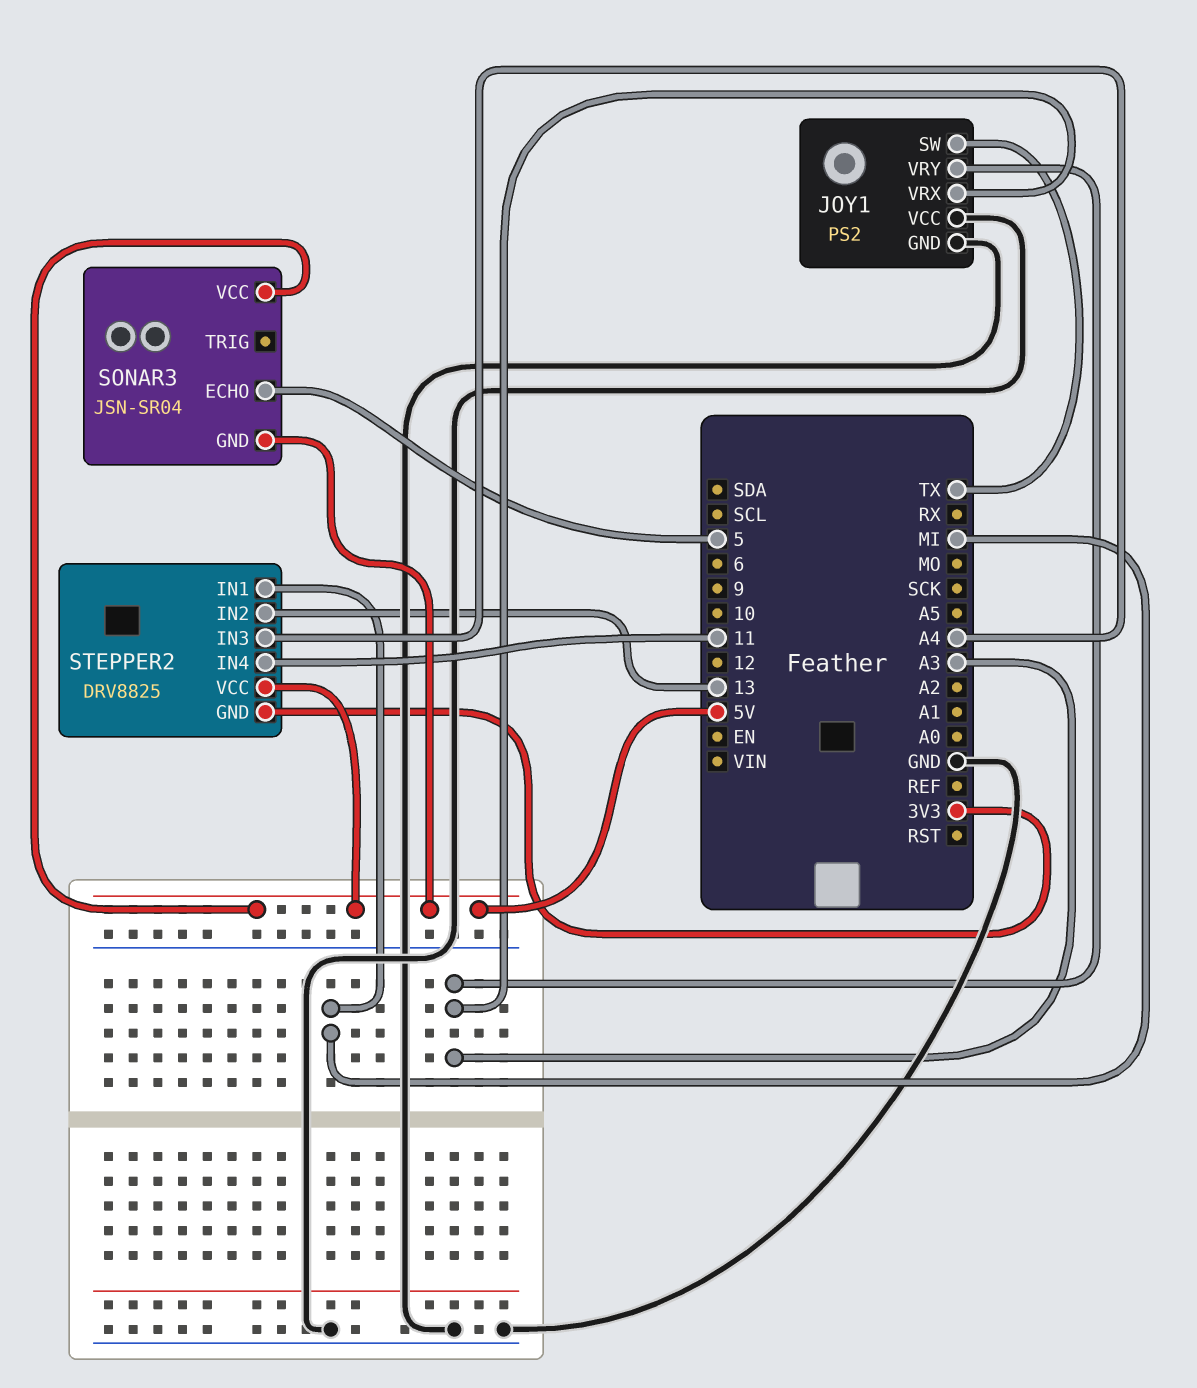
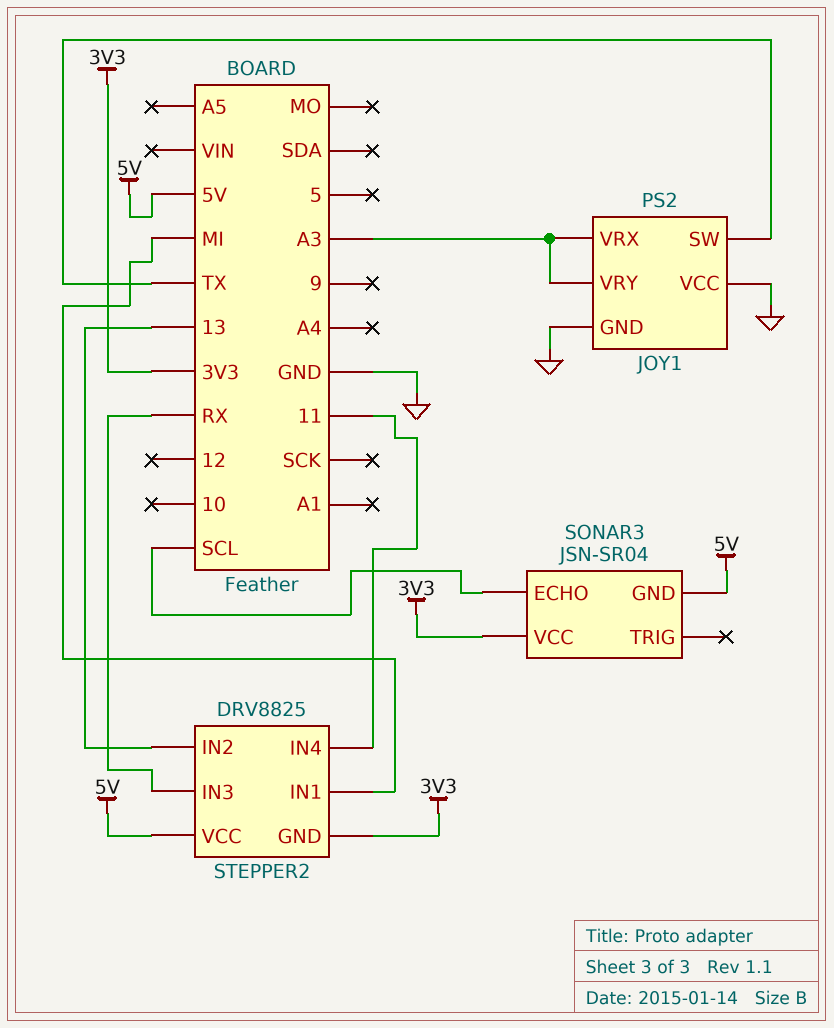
SONAR3 pin ECHO: 5 -> SCL
SONAR3 pin VCC: 5V -> 3V3
STEPPER2 pin IN3: A4 -> RX

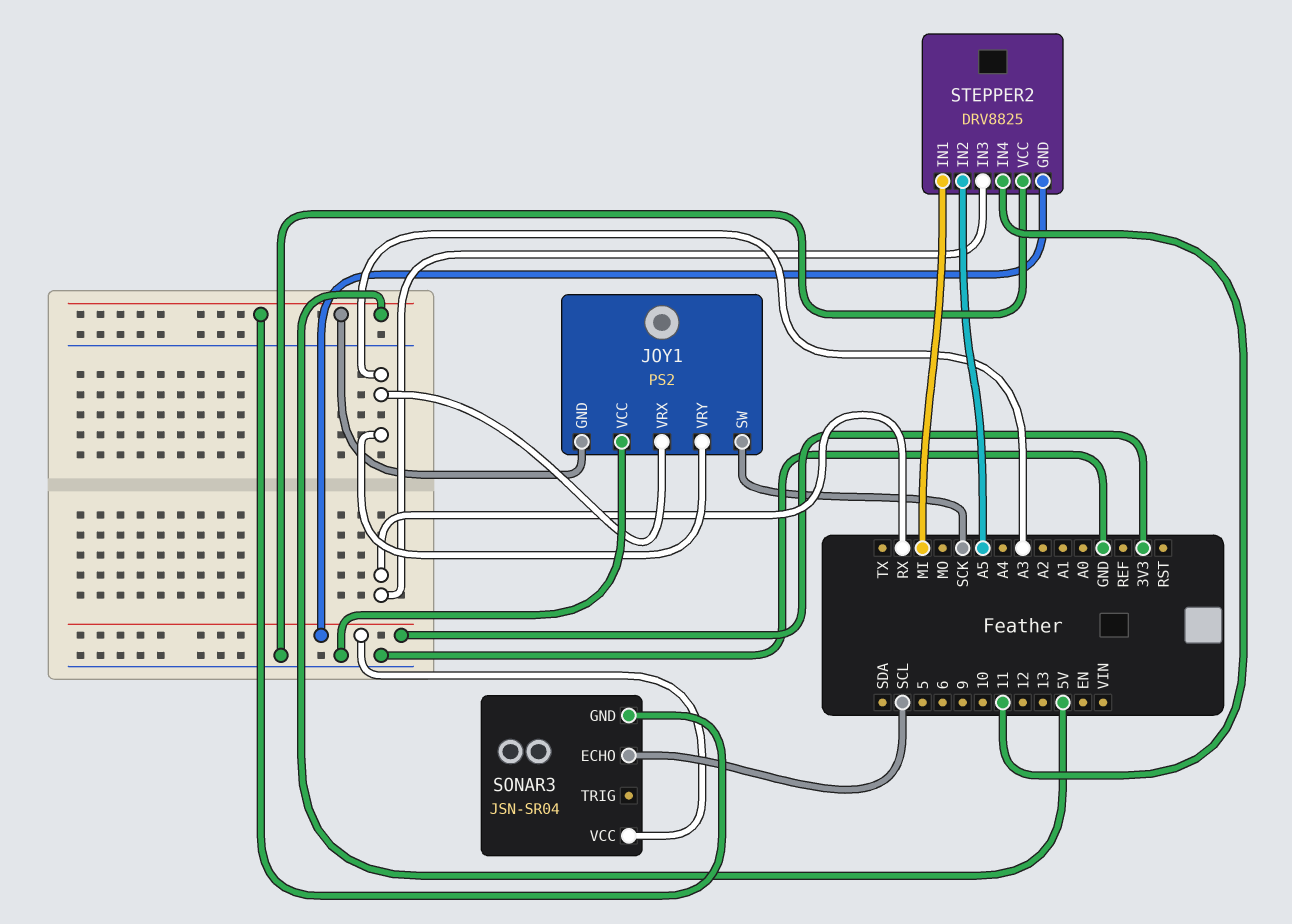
JOY1 pin GND: GND -> 5V
JOY1 pin SW: TX -> SCK
STEPPER2 pin IN2: 13 -> A5
STEPPER2 pin VCC: 5V -> GND

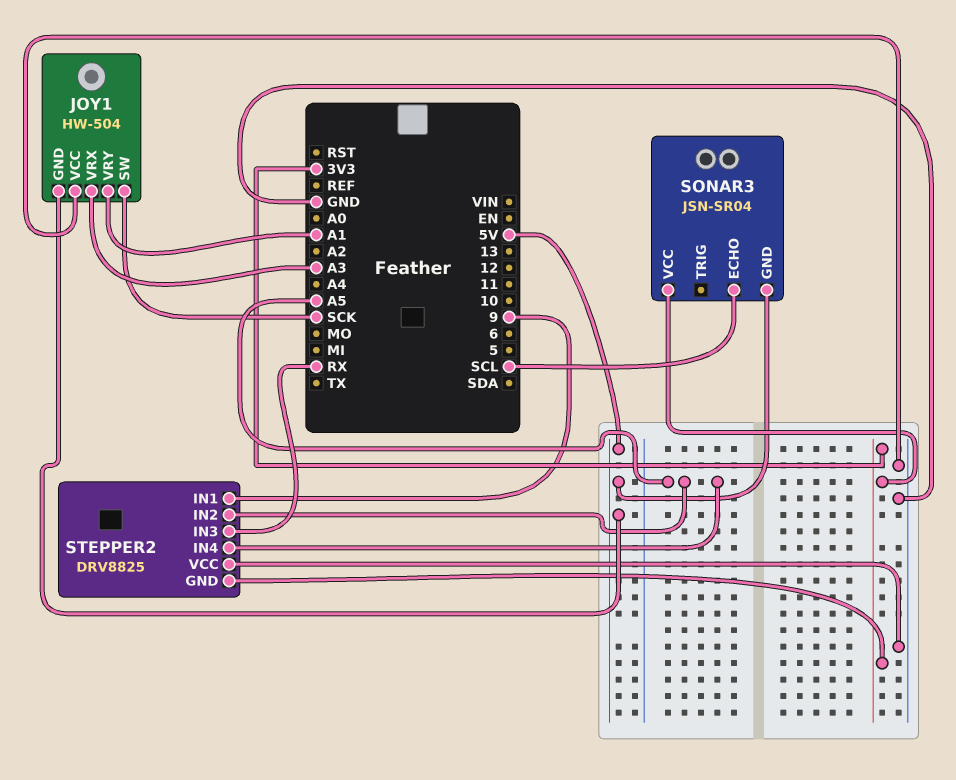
JOY1: PS2 -> HW-504
JOY1 pin VRY: A3 -> A1
STEPPER2 pin IN1: MI -> 9
STEPPER2 pin IN4: 11 -> A5

